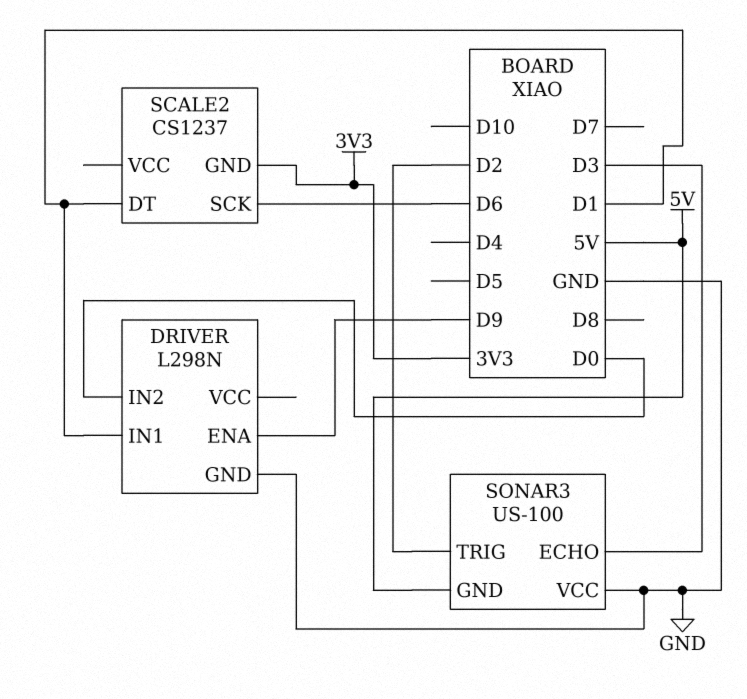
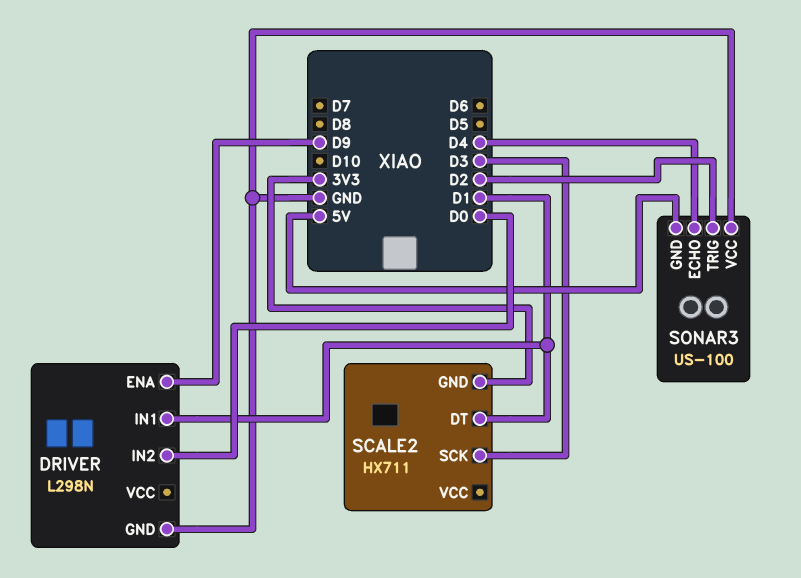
SCALE2: CS1237 -> HX711
SCALE2 pin SCK: D6 -> D3
SONAR3 pin ECHO: D3 -> D4

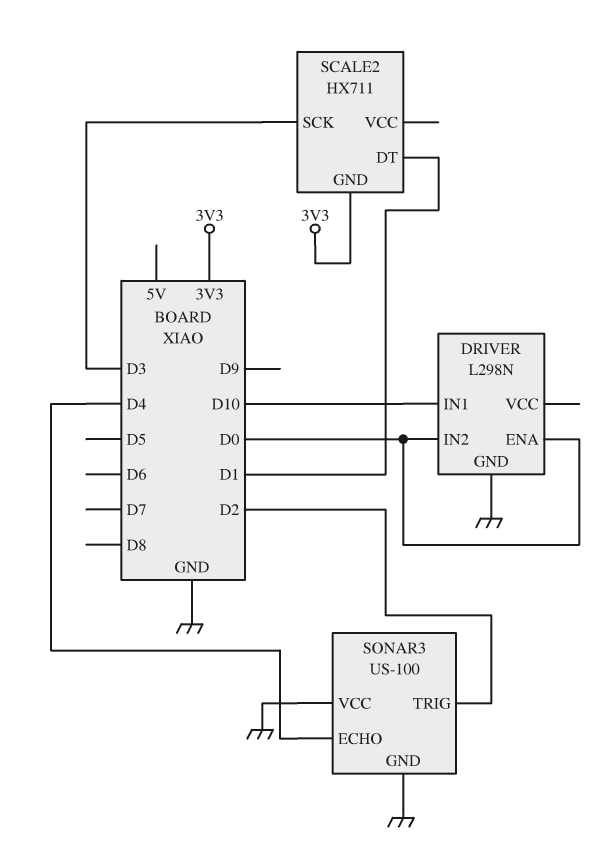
DRIVER pin ENA: D9 -> D0
DRIVER pin IN1: D1 -> D10
SONAR3 pin GND: 5V -> GND

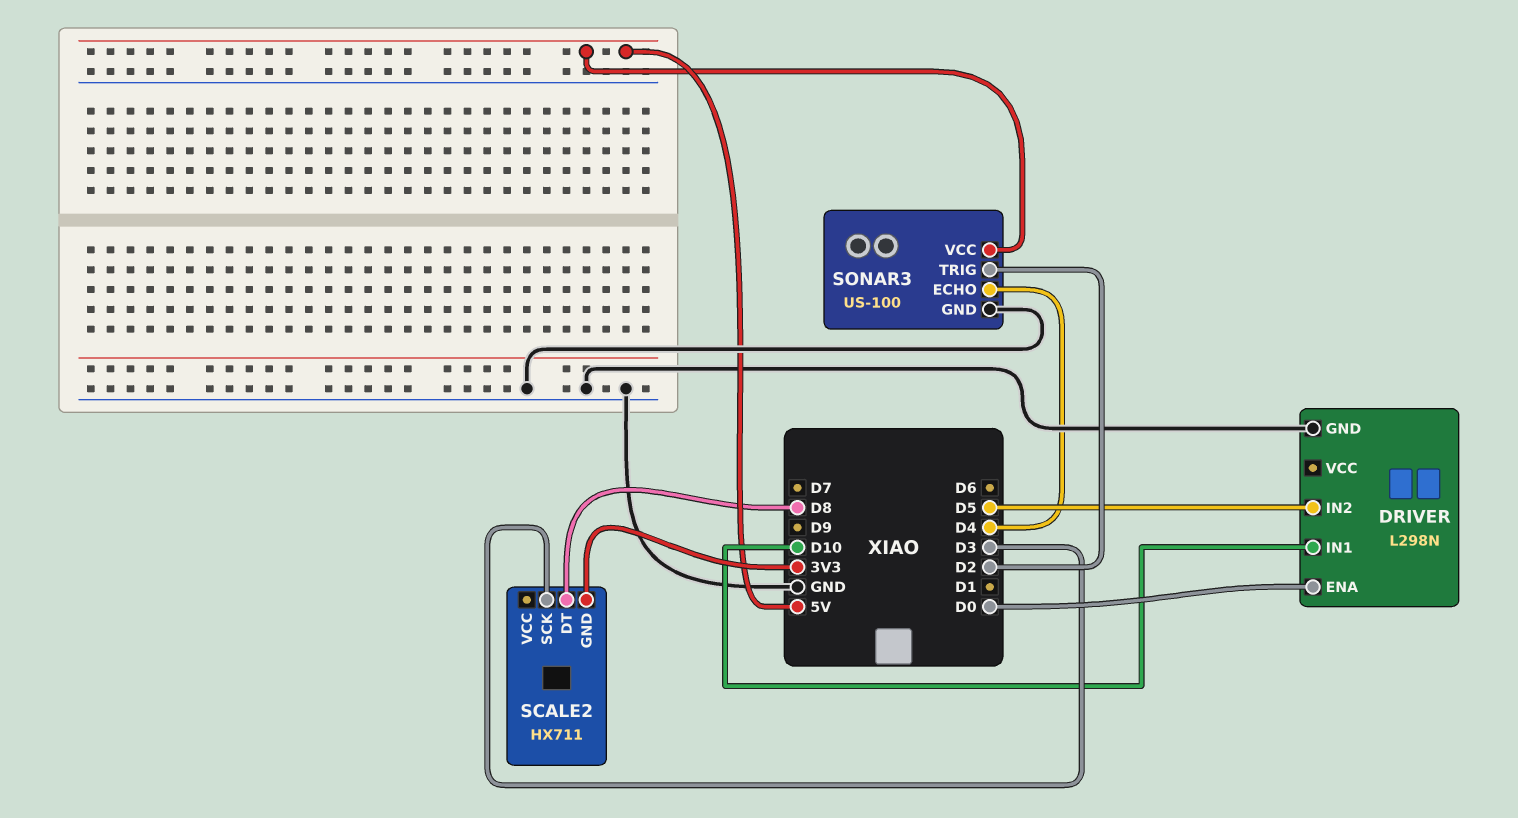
DRIVER pin IN2: D0 -> D5
SCALE2 pin DT: D1 -> D8
SONAR3 pin VCC: GND -> 5V

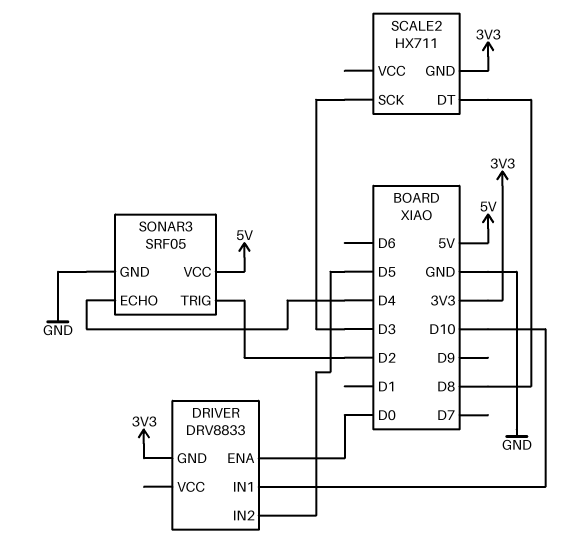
DRIVER: L298N -> DRV8833
DRIVER pin GND: GND -> 3V3
SONAR3: US-100 -> SRF05

